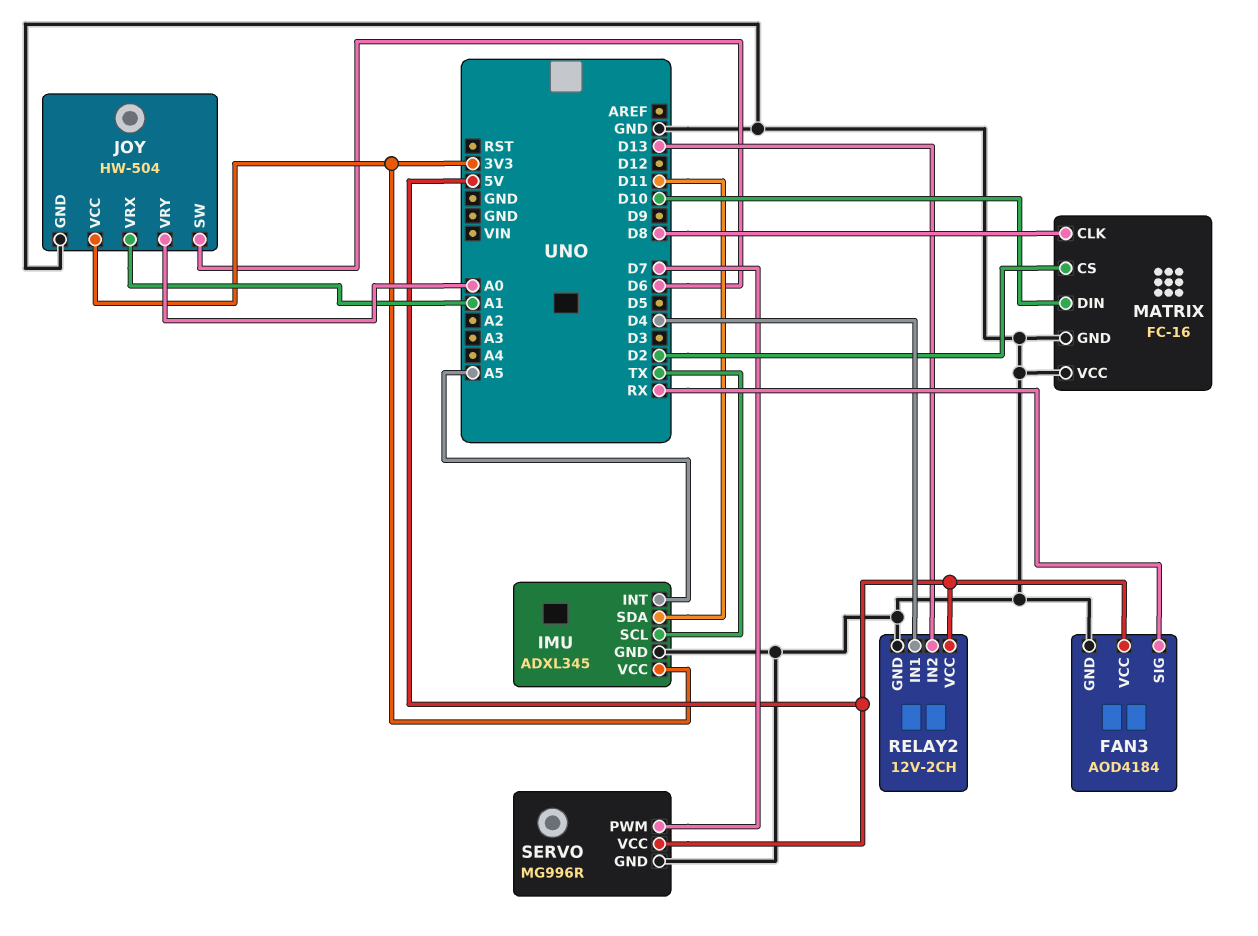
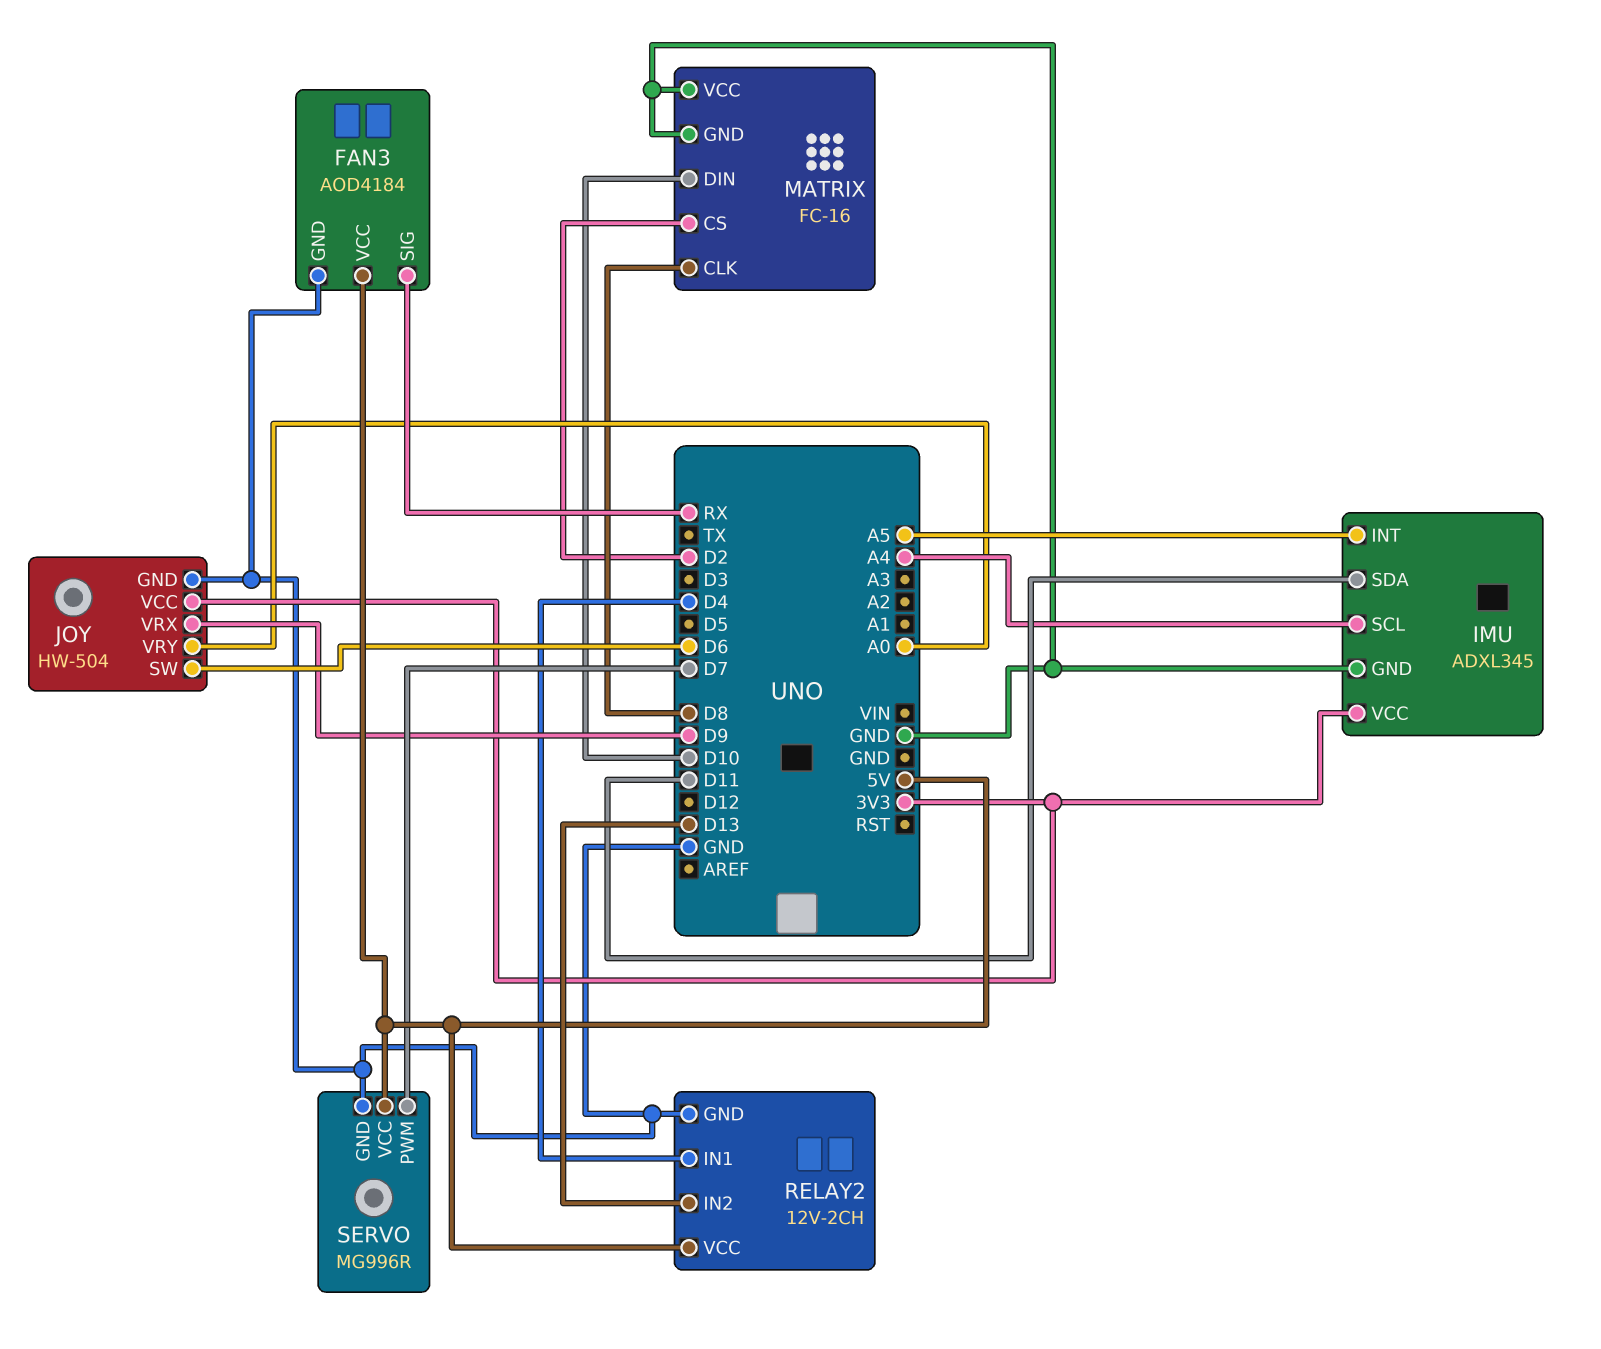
IMU pin SCL: TX -> A4
JOY pin VRX: A1 -> D9

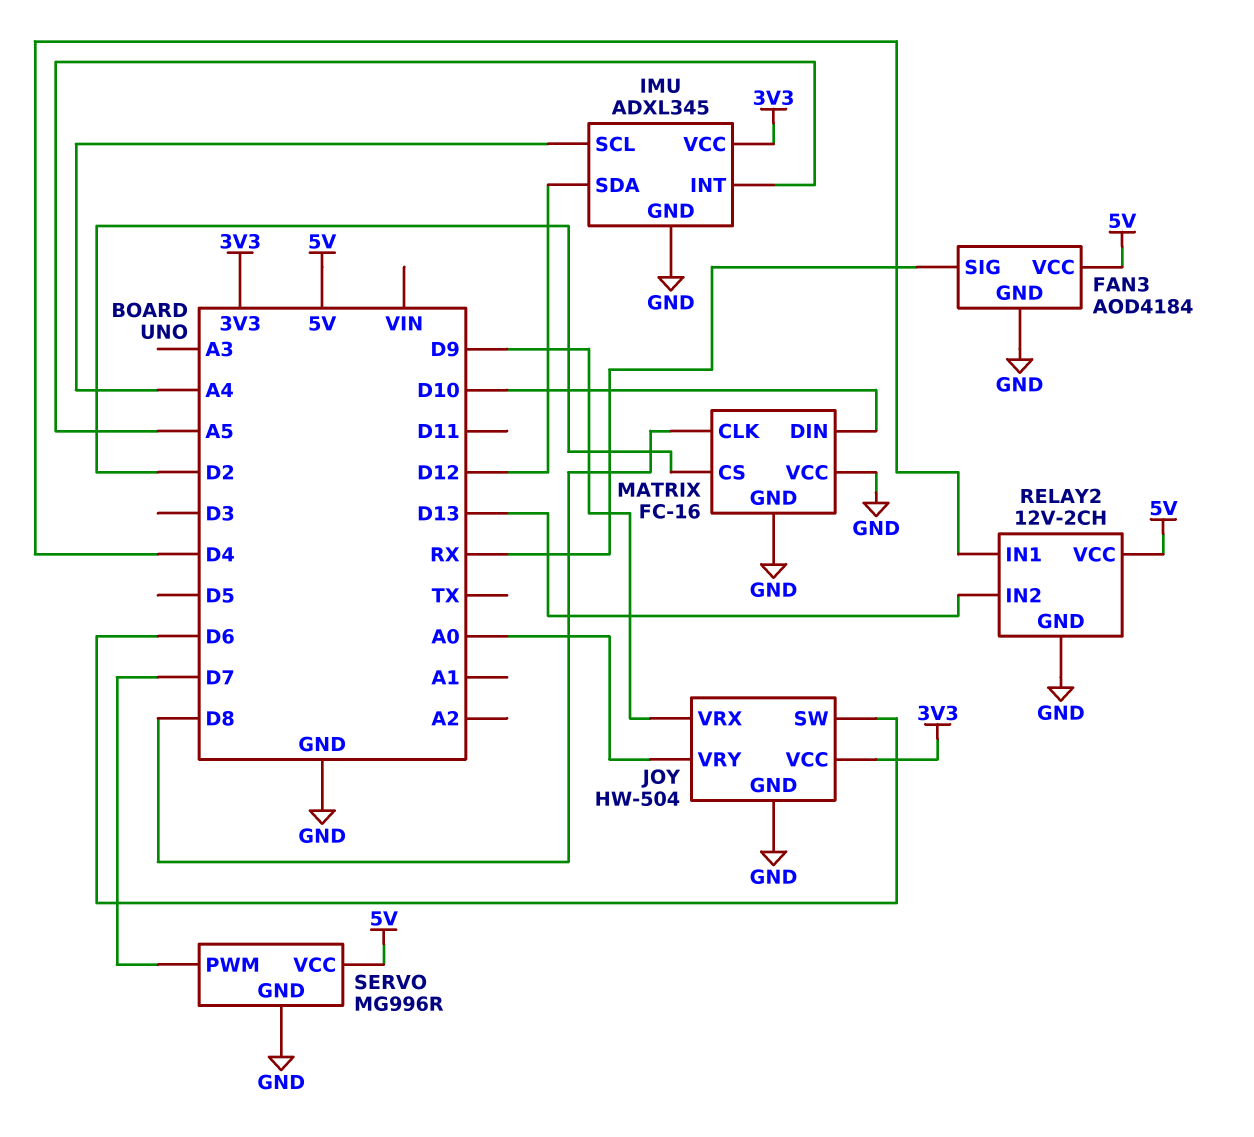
IMU pin SDA: D11 -> D12

